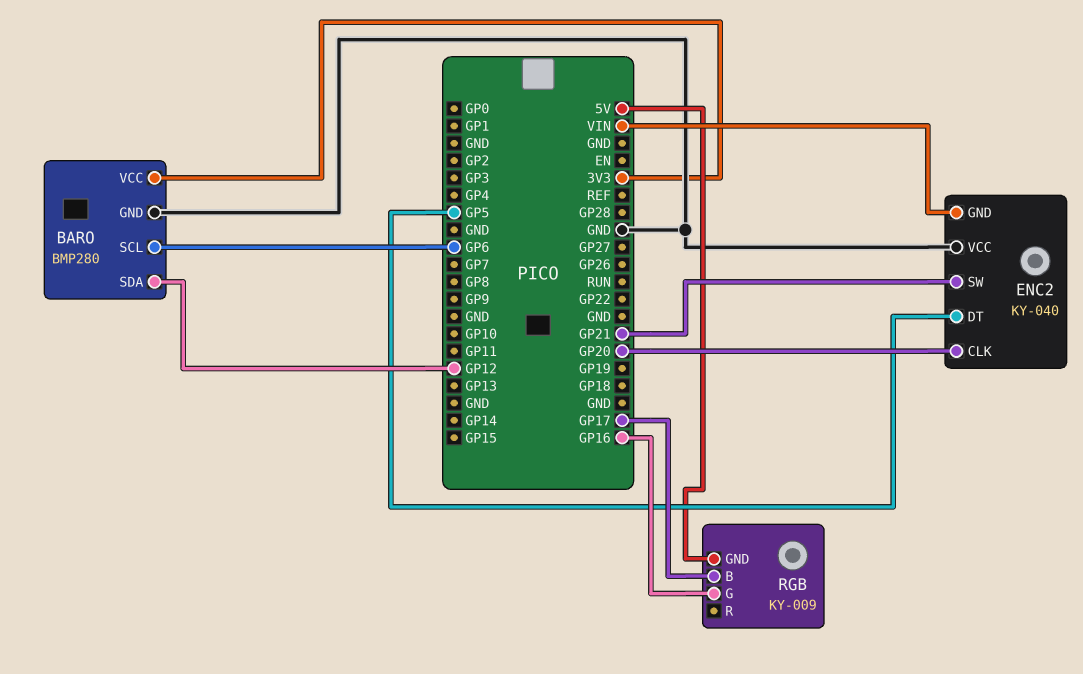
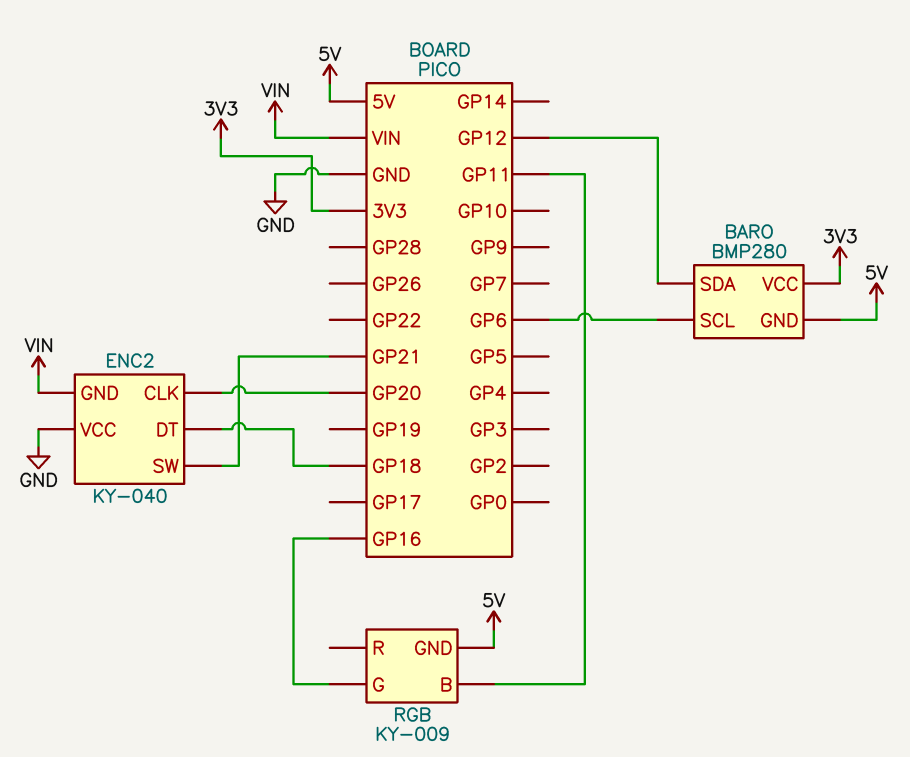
BARO pin GND: GND -> 5V
ENC2 pin DT: GP5 -> GP18
RGB pin B: GP17 -> GP11

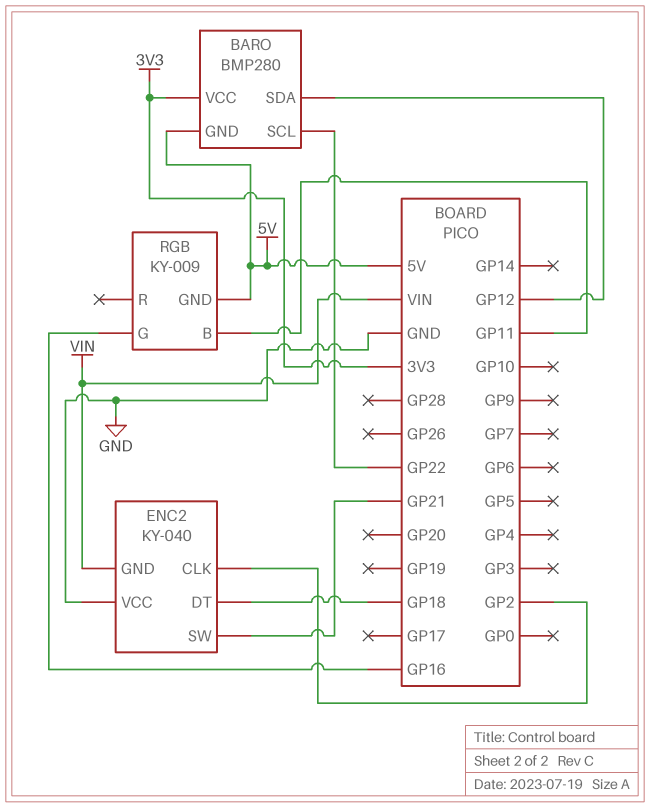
BARO pin SCL: GP6 -> GP22
ENC2 pin CLK: GP20 -> GP2

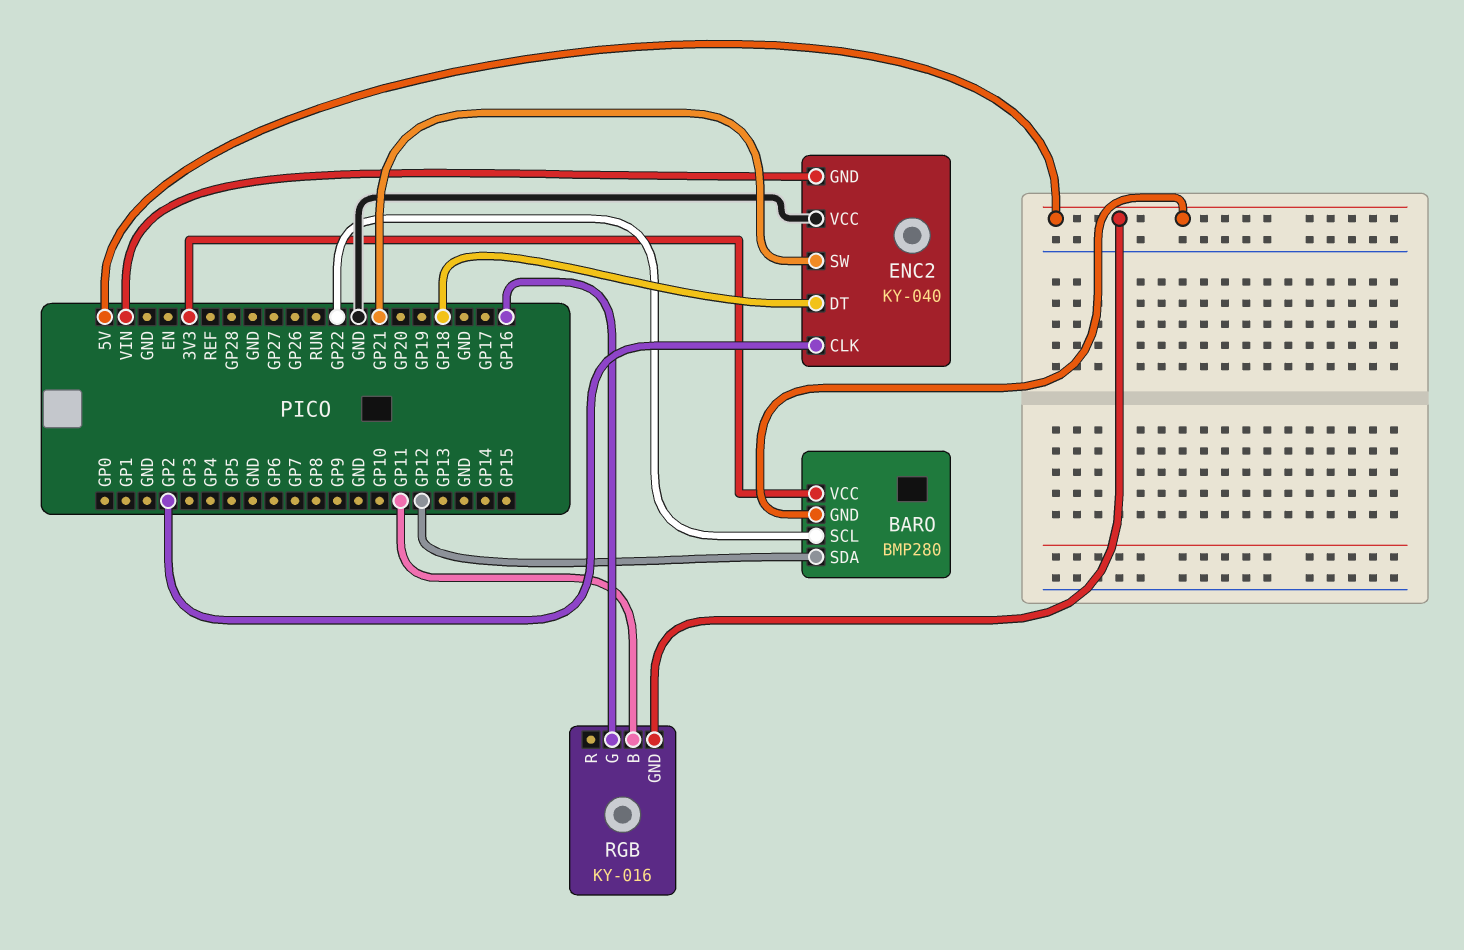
RGB: KY-009 -> KY-016

